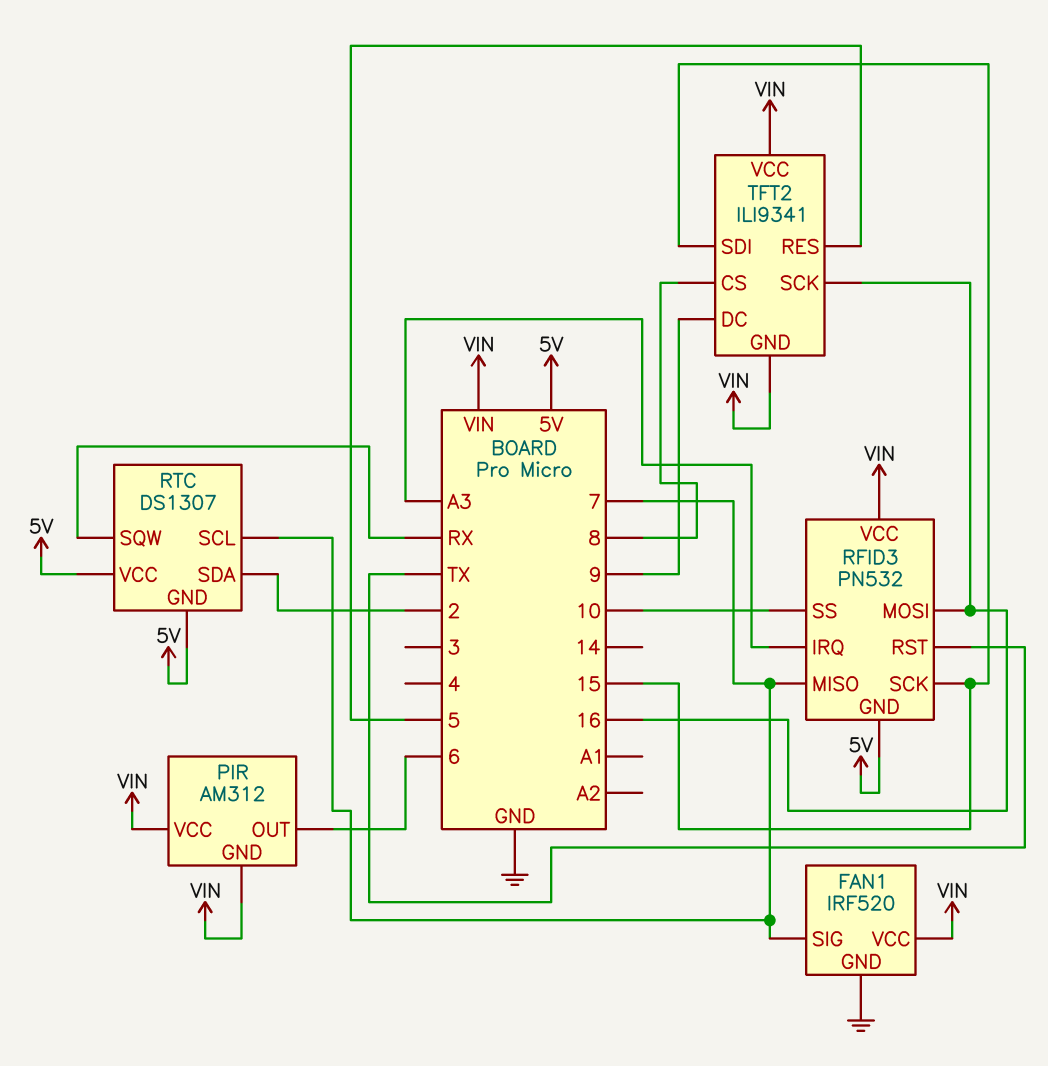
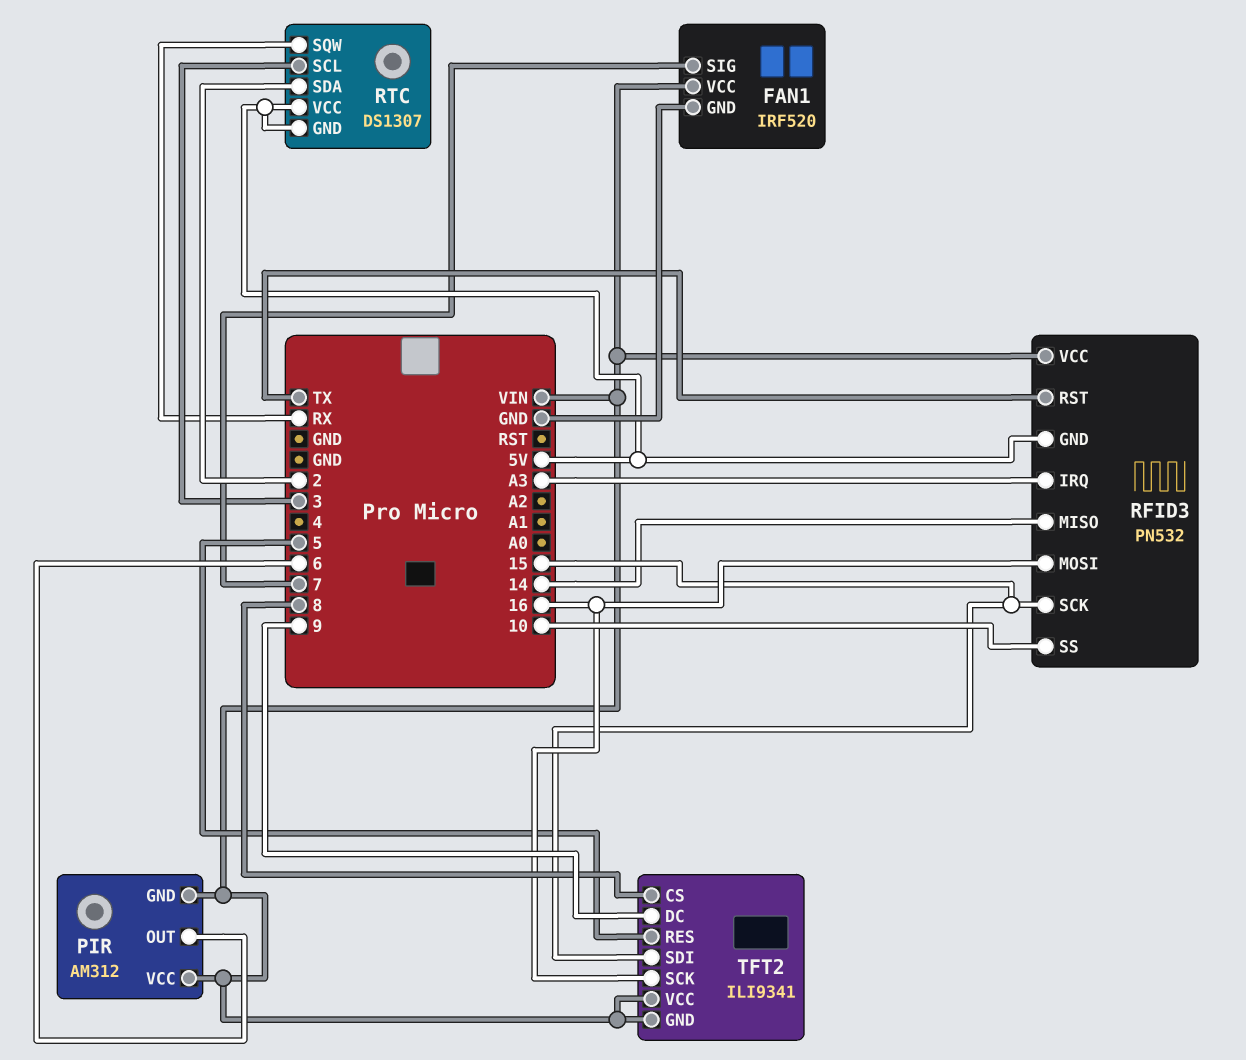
RFID3 pin MISO: 7 -> 14
RTC pin SCL: 7 -> 3

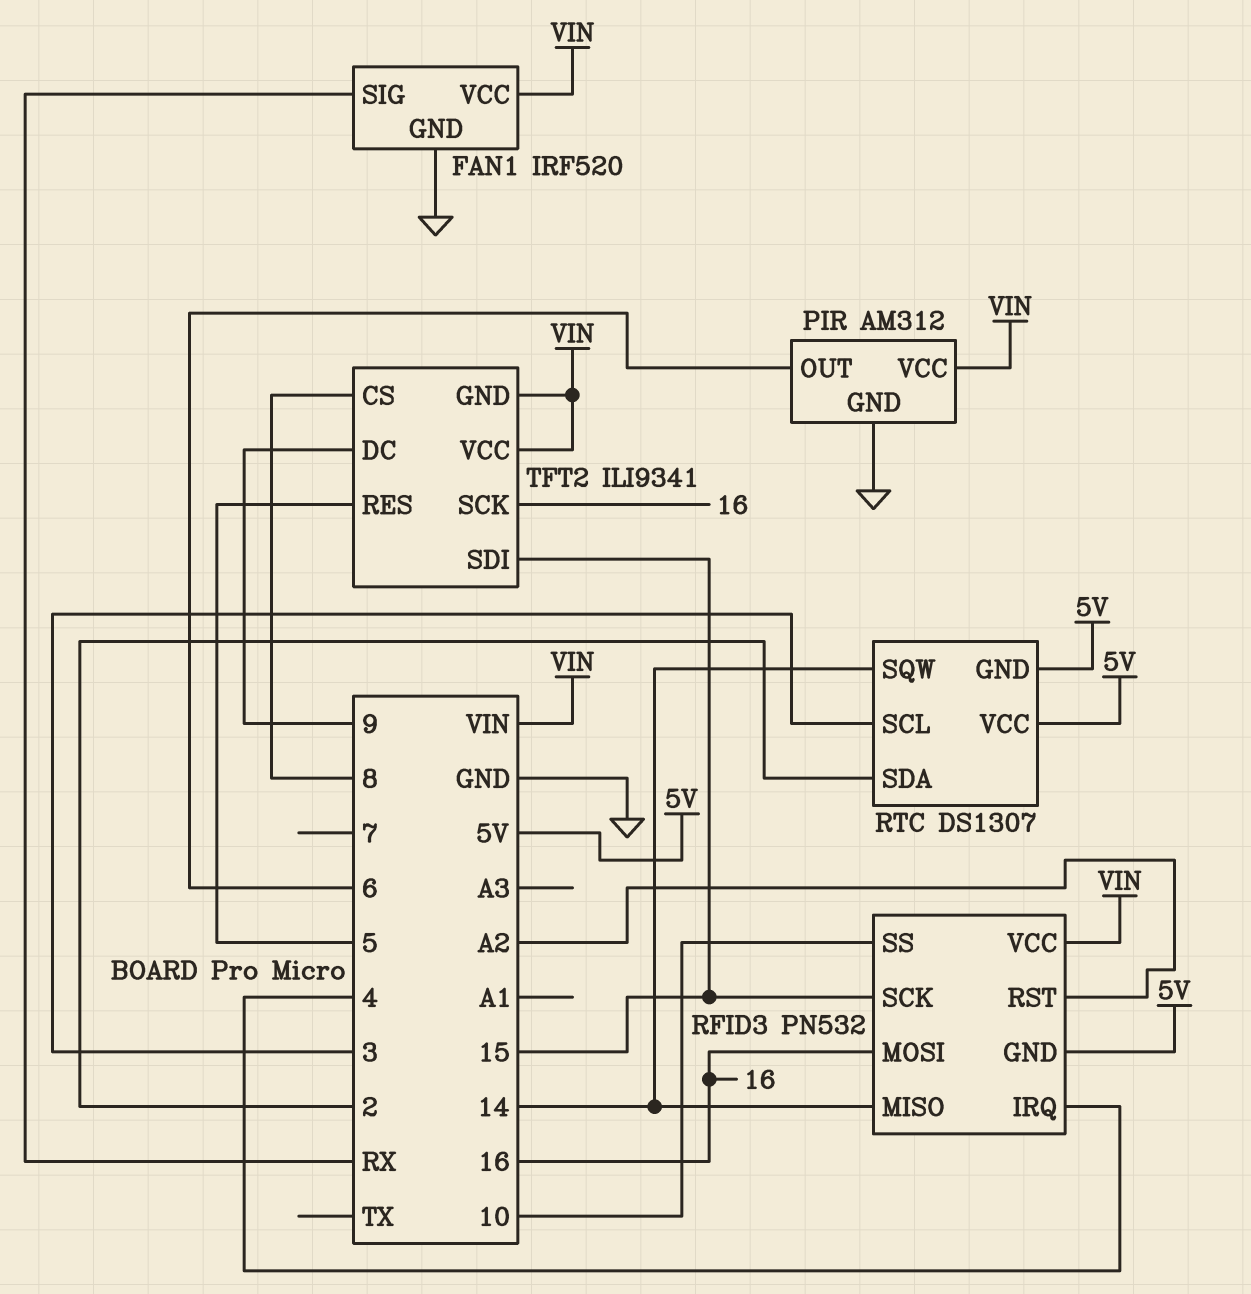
FAN1 pin SIG: 7 -> RX
PIR pin GND: VIN -> GND
RFID3 pin IRQ: A3 -> 4
RFID3 pin RST: TX -> A2
RTC pin SQW: RX -> 14

